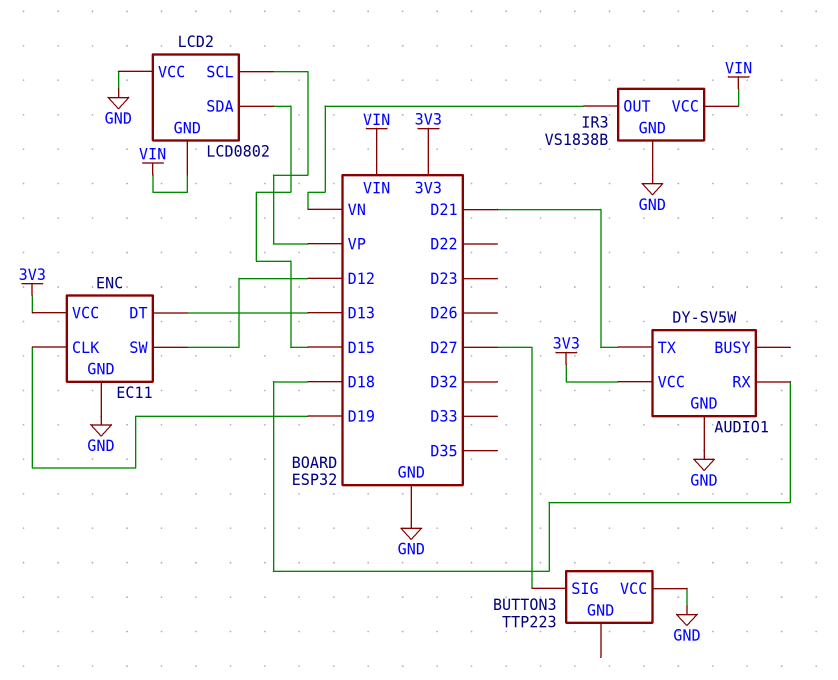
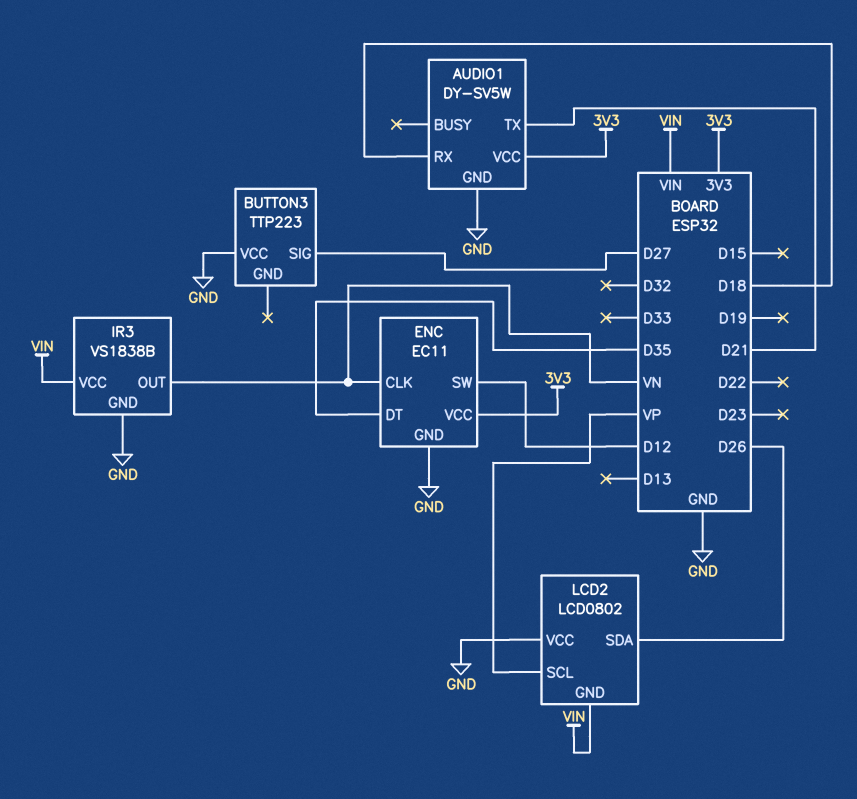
ENC pin CLK: D19 -> VN
ENC pin DT: D13 -> D35
LCD2 pin SDA: D15 -> D26

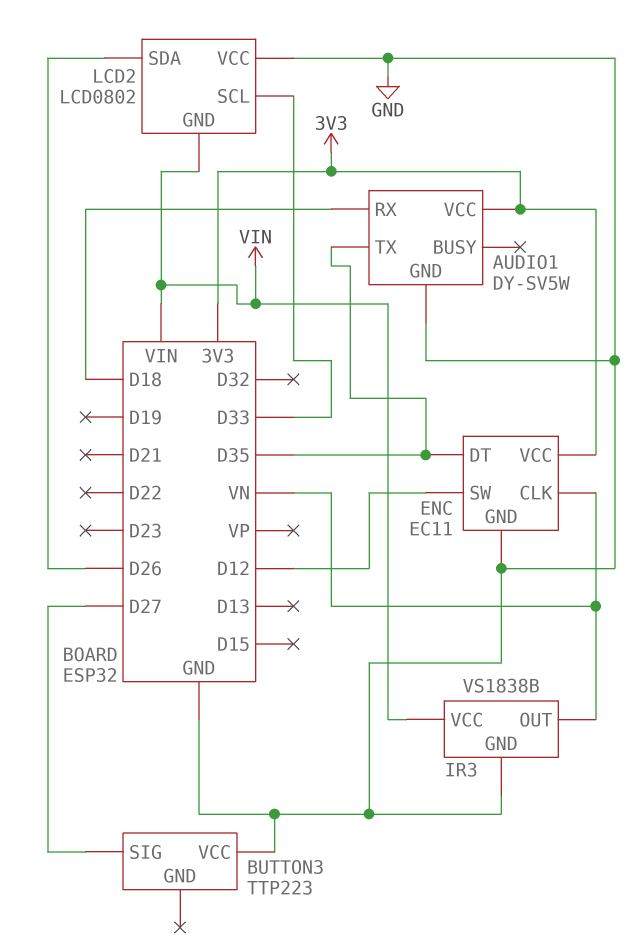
AUDIO1 pin TX: D21 -> D35
LCD2 pin SCL: VP -> D33

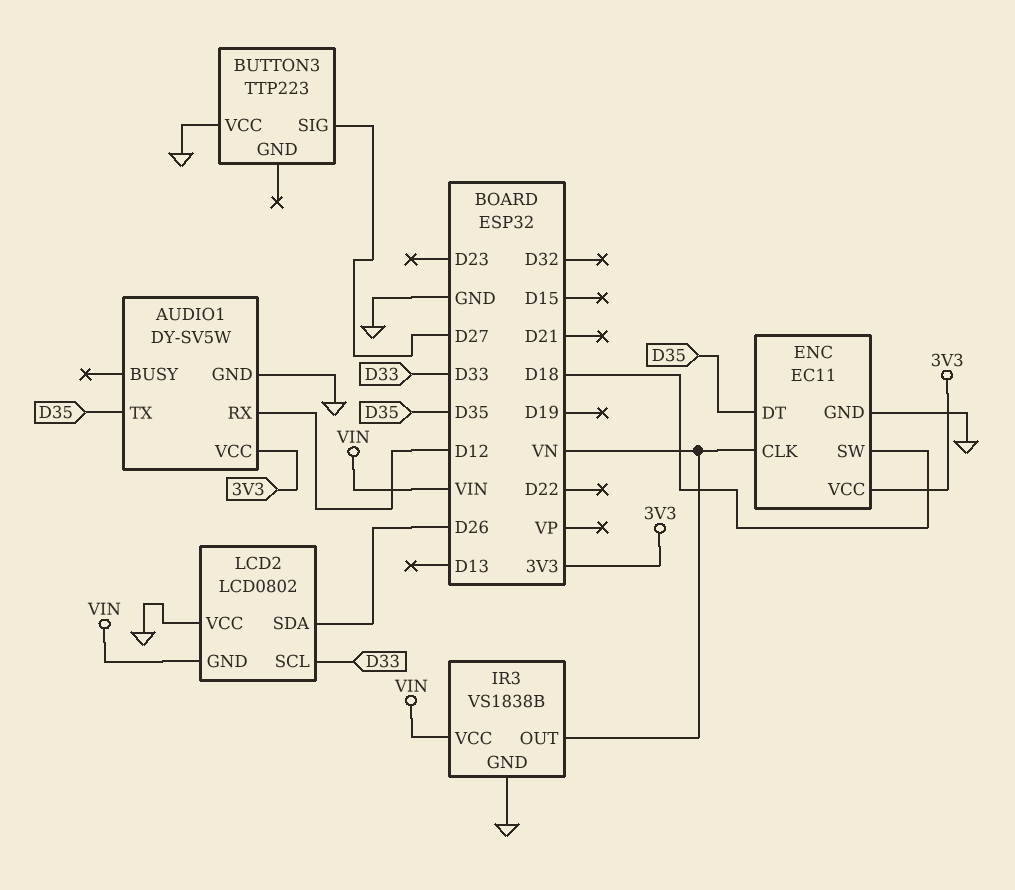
AUDIO1 pin RX: D18 -> D12
ENC pin SW: D12 -> D18

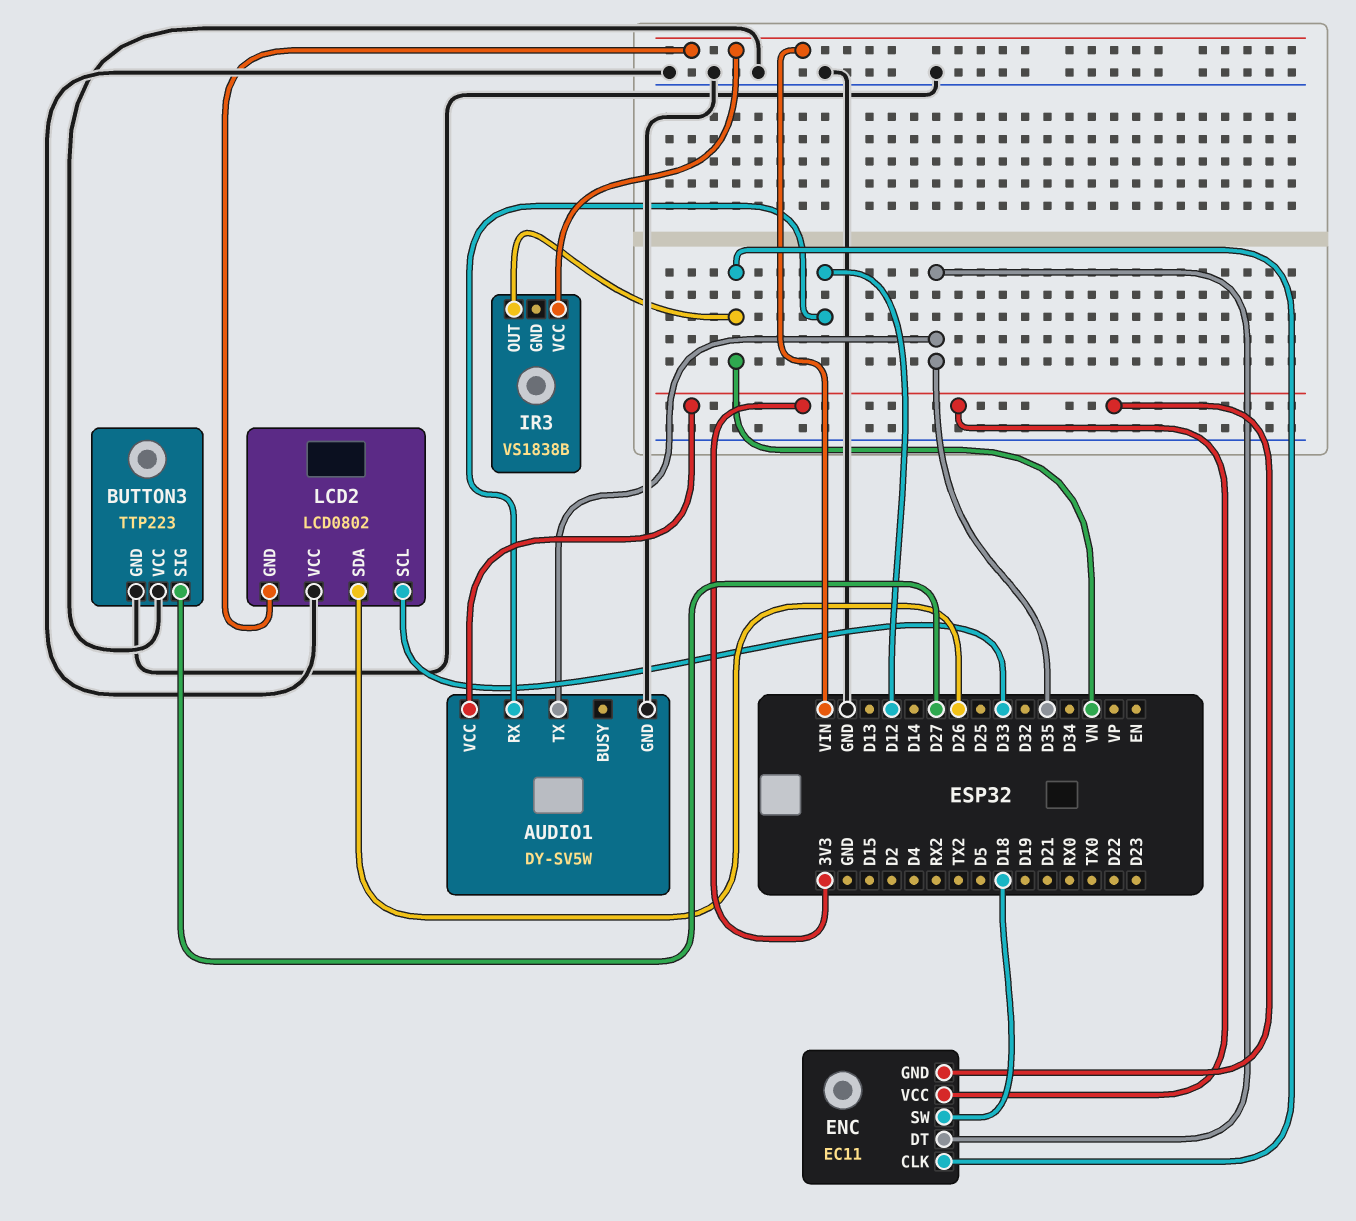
BUTTON3 pin GND: none -> GND
ENC pin GND: GND -> 3V3
IR3 pin GND: GND -> none

